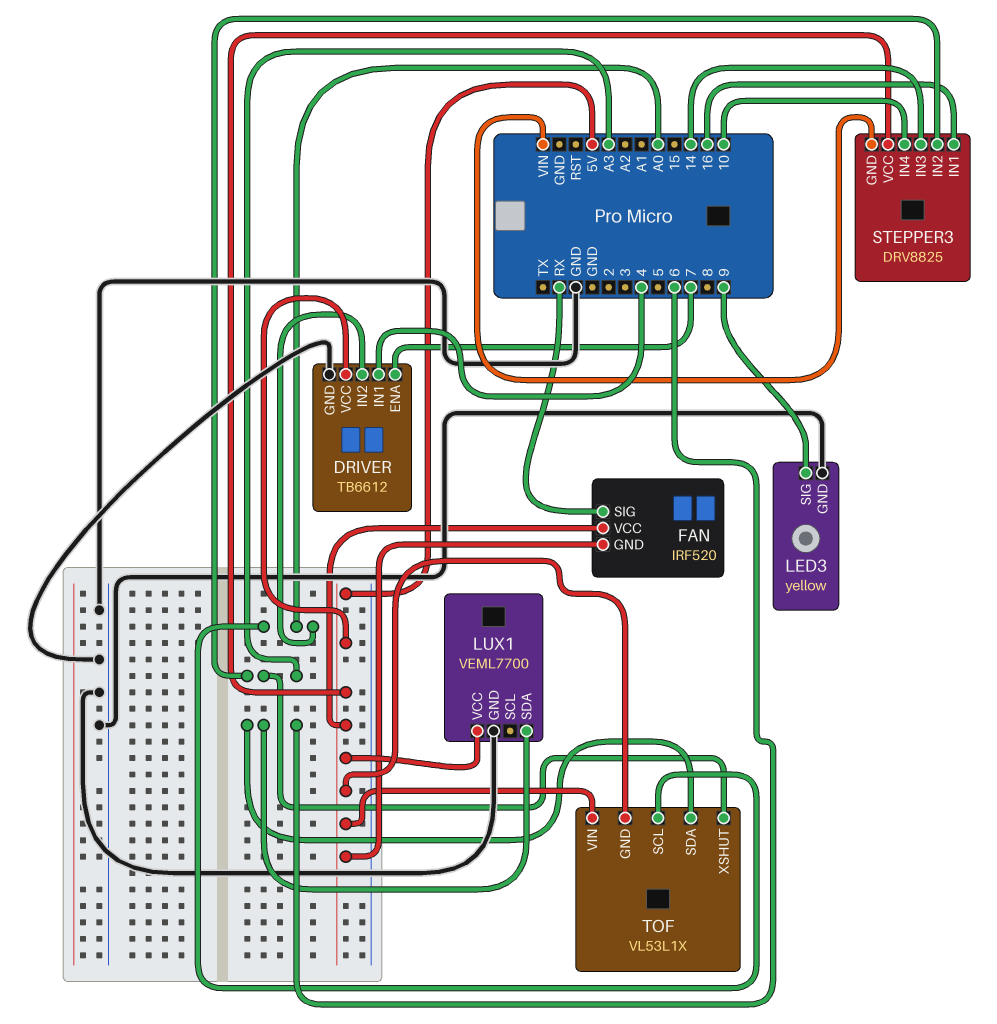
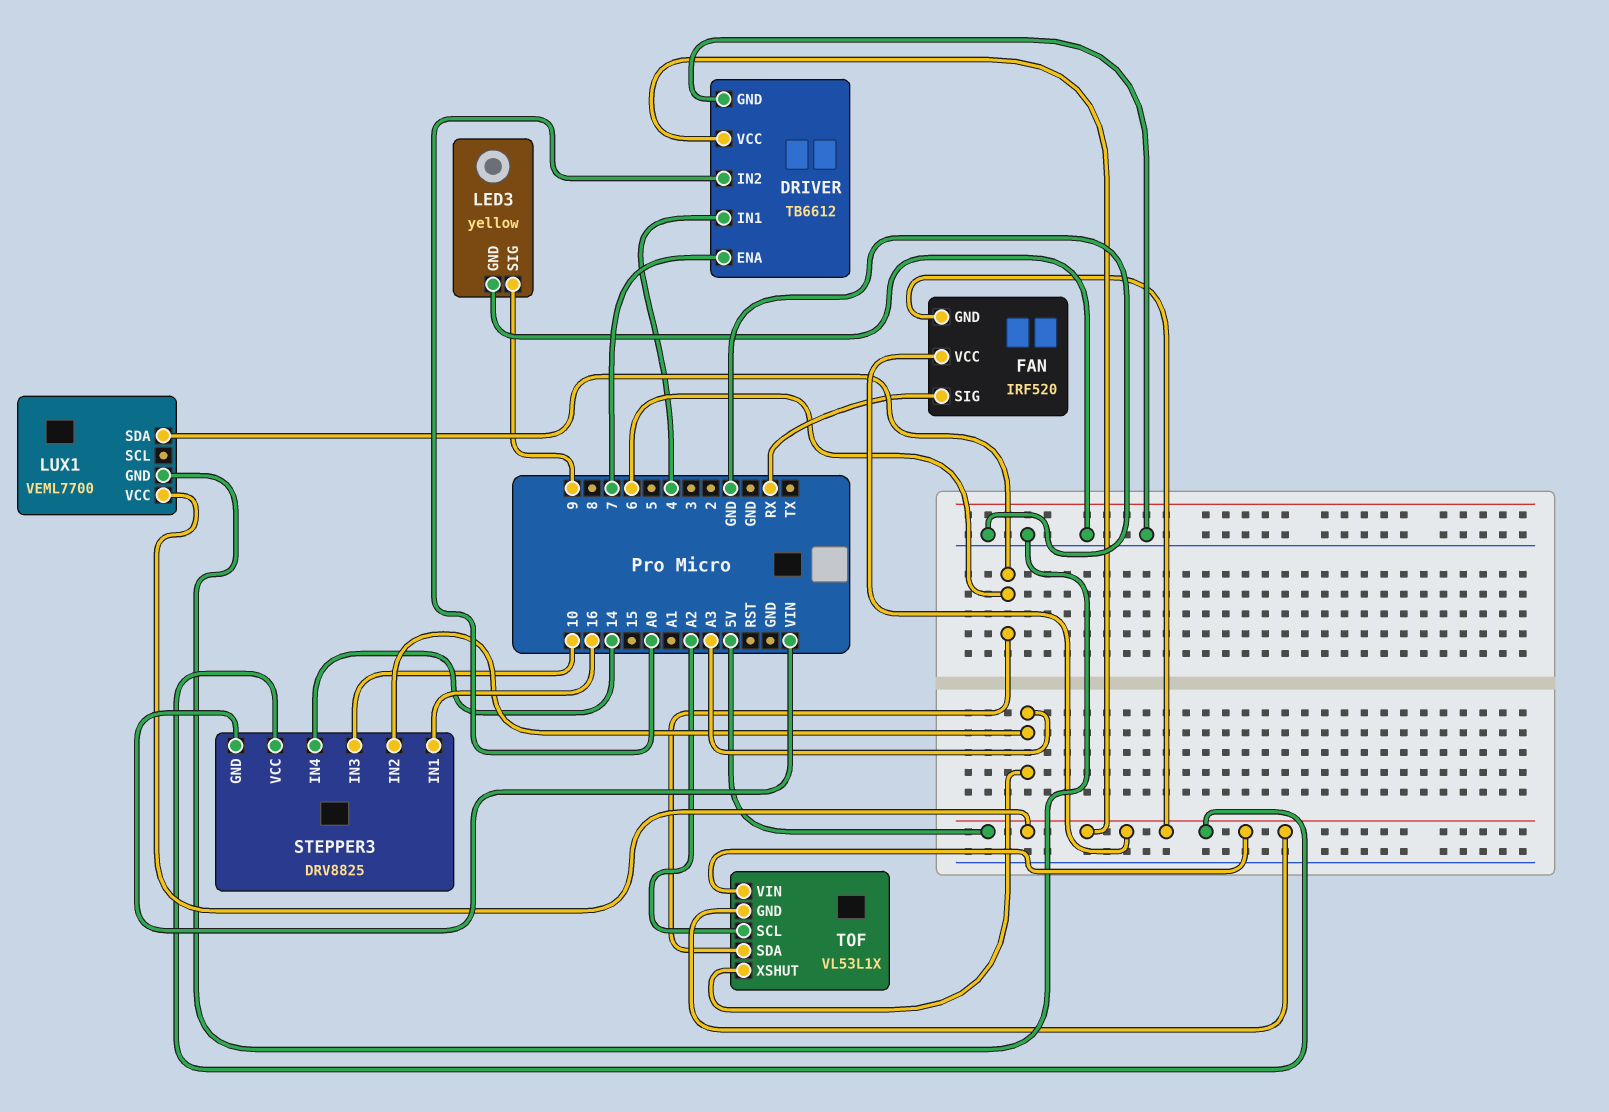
STEPPER3 pin IN3: 14 -> 10
STEPPER3 pin IN4: 10 -> 14
TOF pin SCL: A0 -> A2

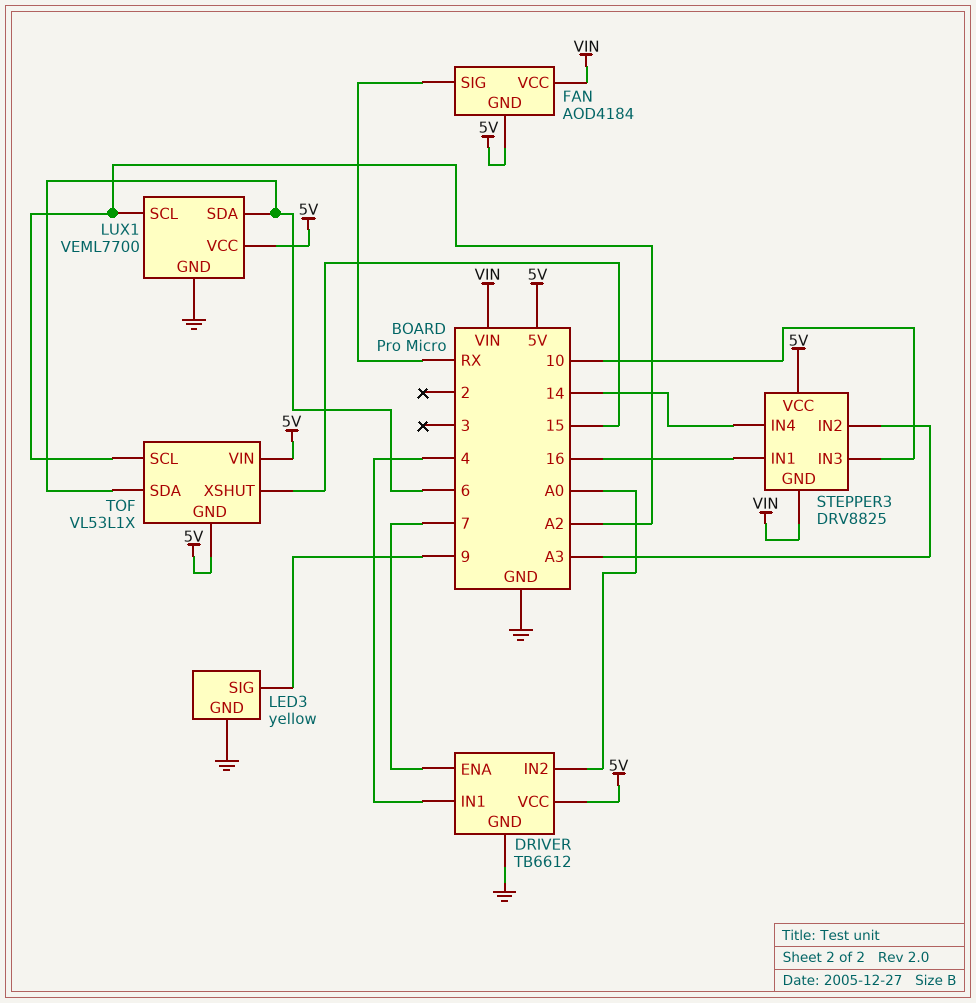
FAN: IRF520 -> AOD4184
FAN pin VCC: 5V -> VIN
LUX1 pin SCL: none -> A2
TOF pin XSHUT: A3 -> 15

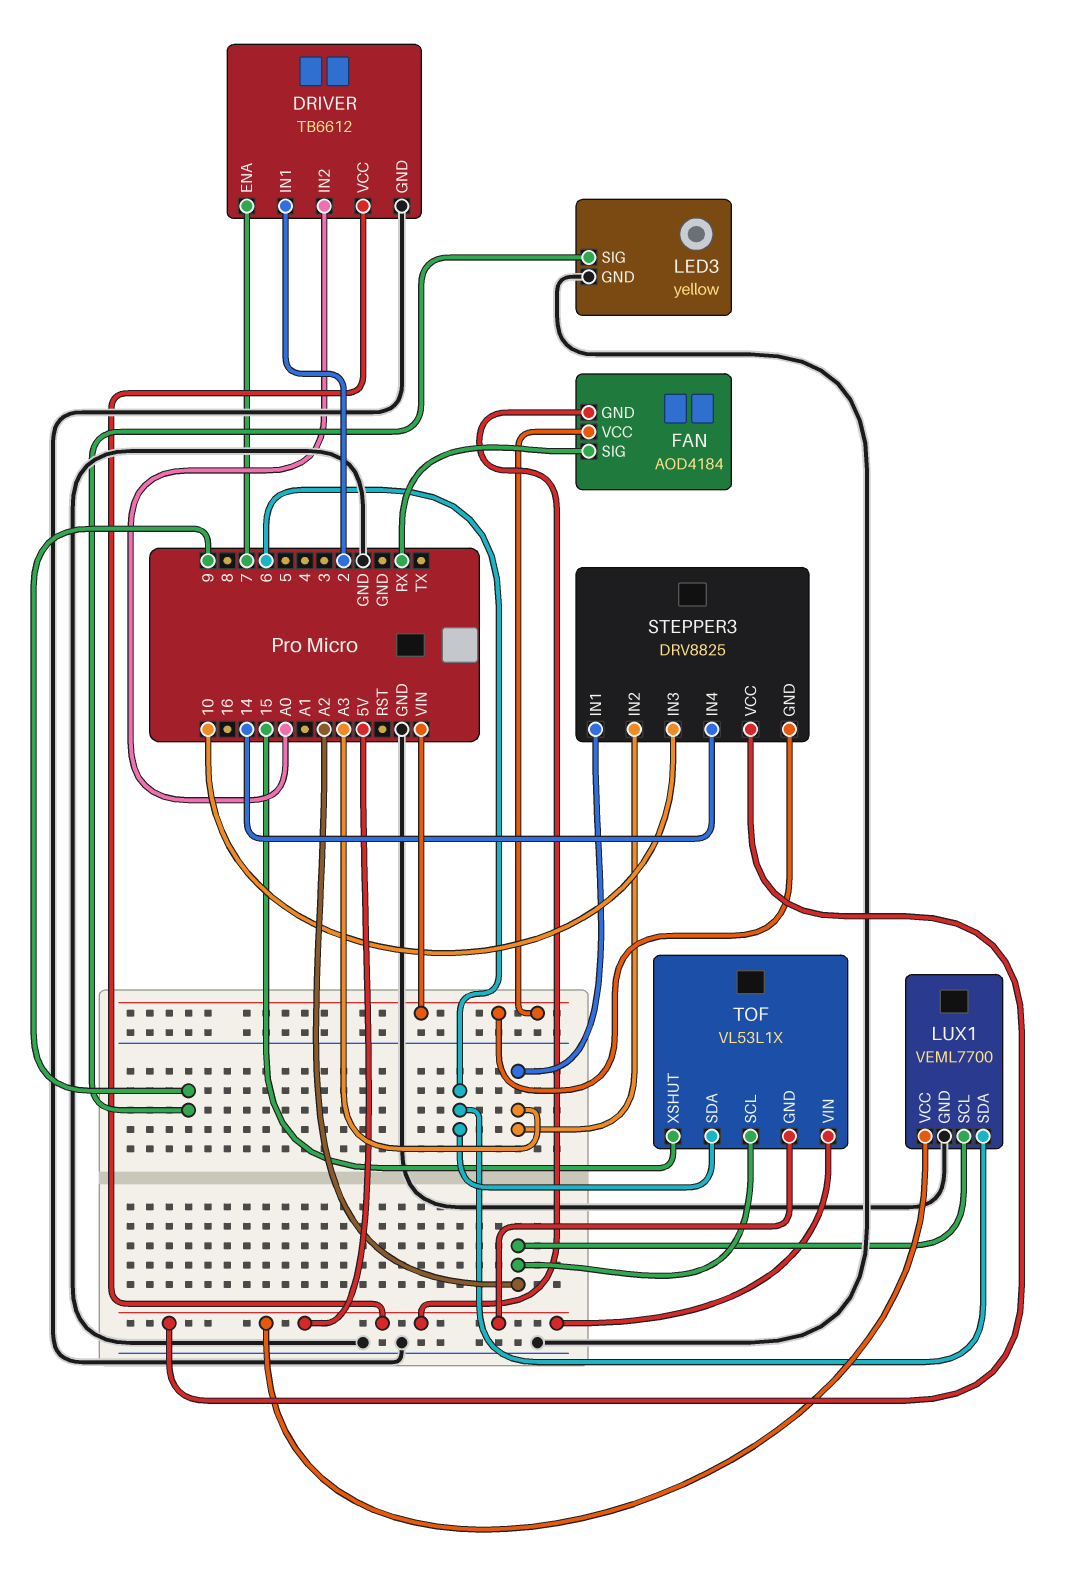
DRIVER pin IN1: 4 -> 2
STEPPER3 pin IN1: 16 -> A3

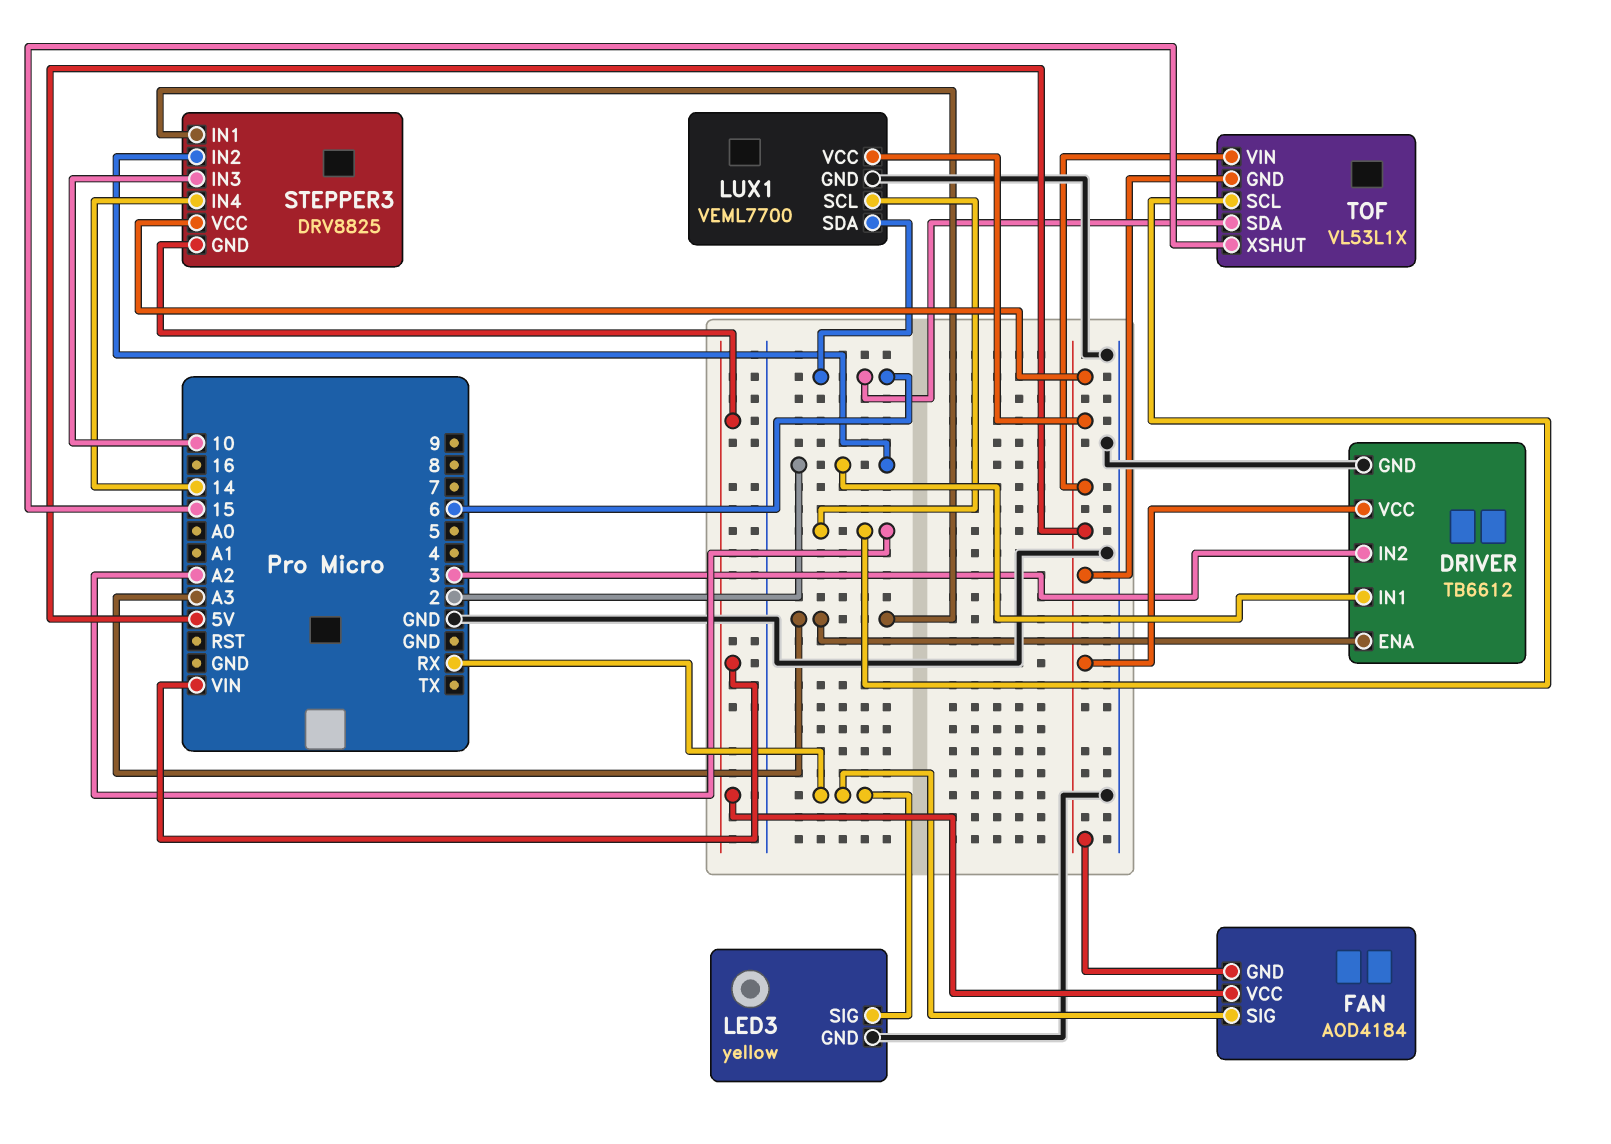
DRIVER pin ENA: 7 -> A3
DRIVER pin IN2: A0 -> 3
LED3 pin SIG: 9 -> RX
STEPPER3 pin IN2: A3 -> 2

